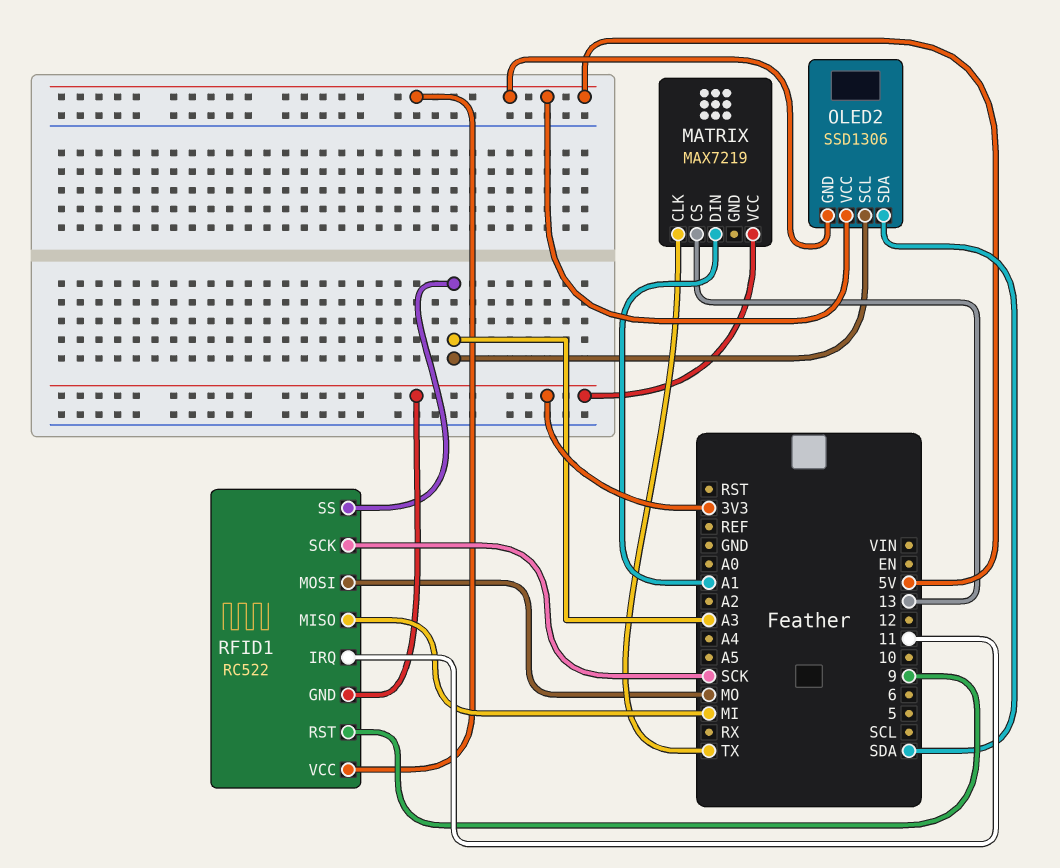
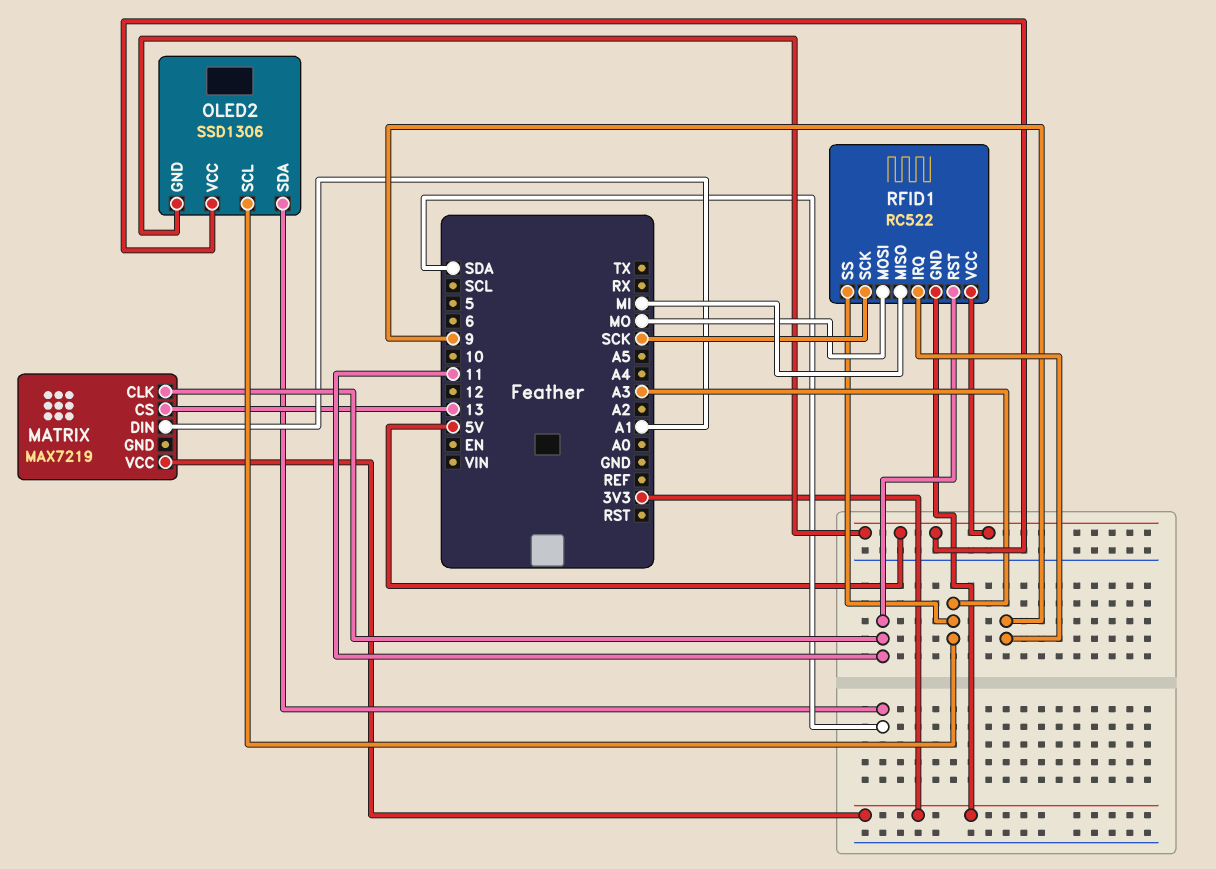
MATRIX pin CLK: TX -> 11
RFID1 pin IRQ: 11 -> 9
RFID1 pin RST: 9 -> 11

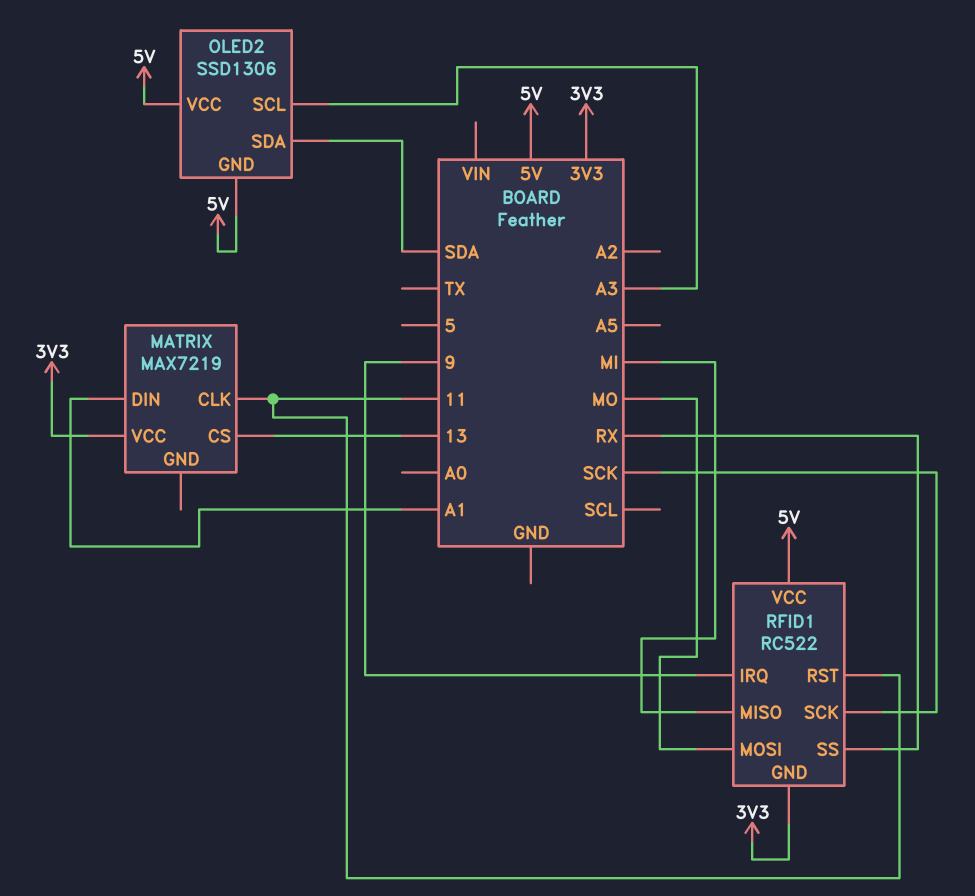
RFID1 pin SS: A3 -> RX

